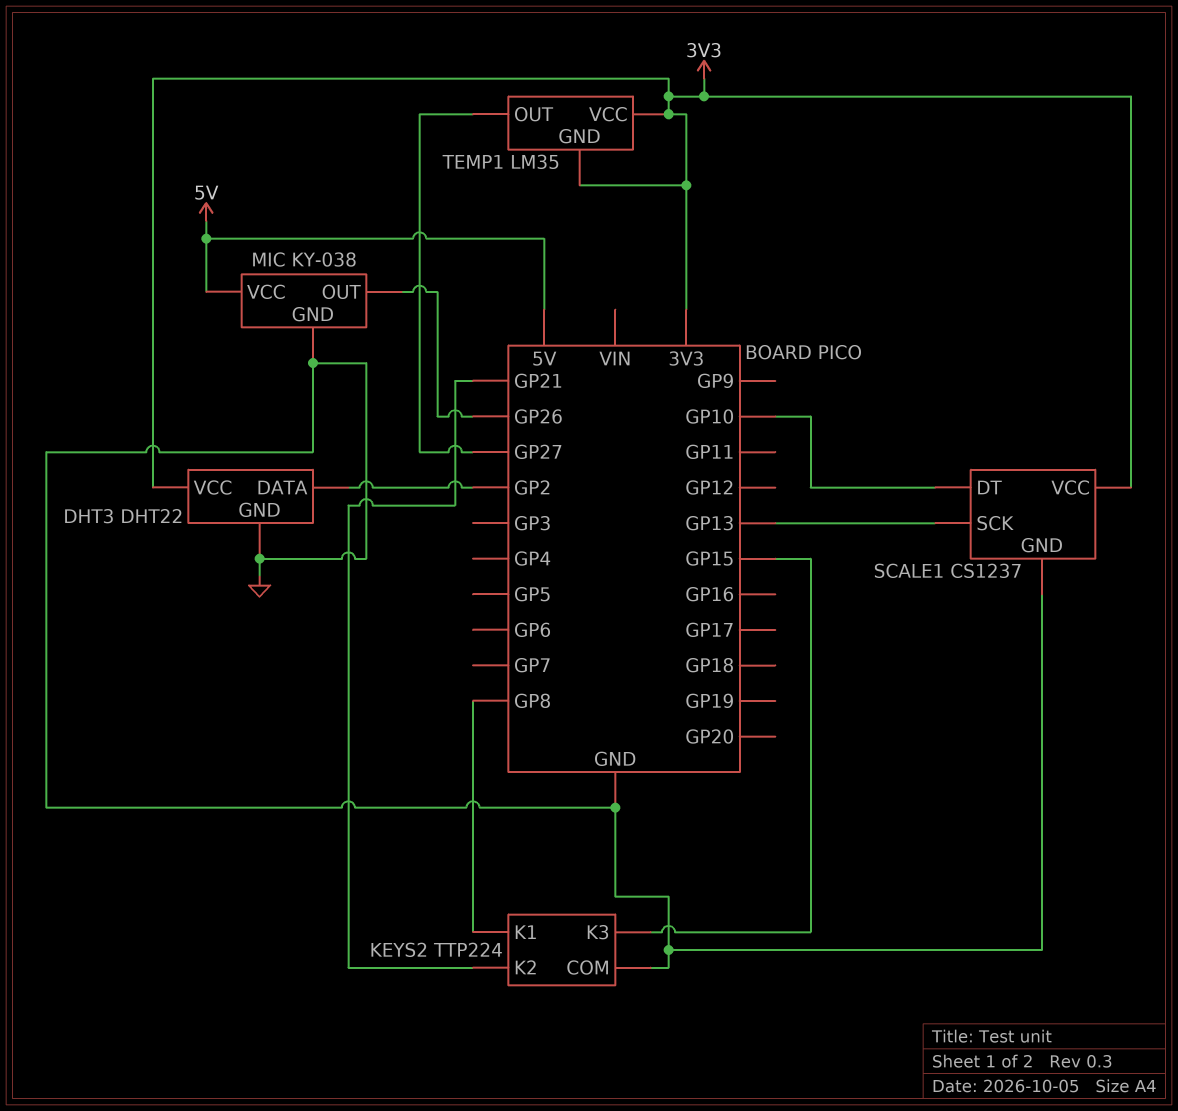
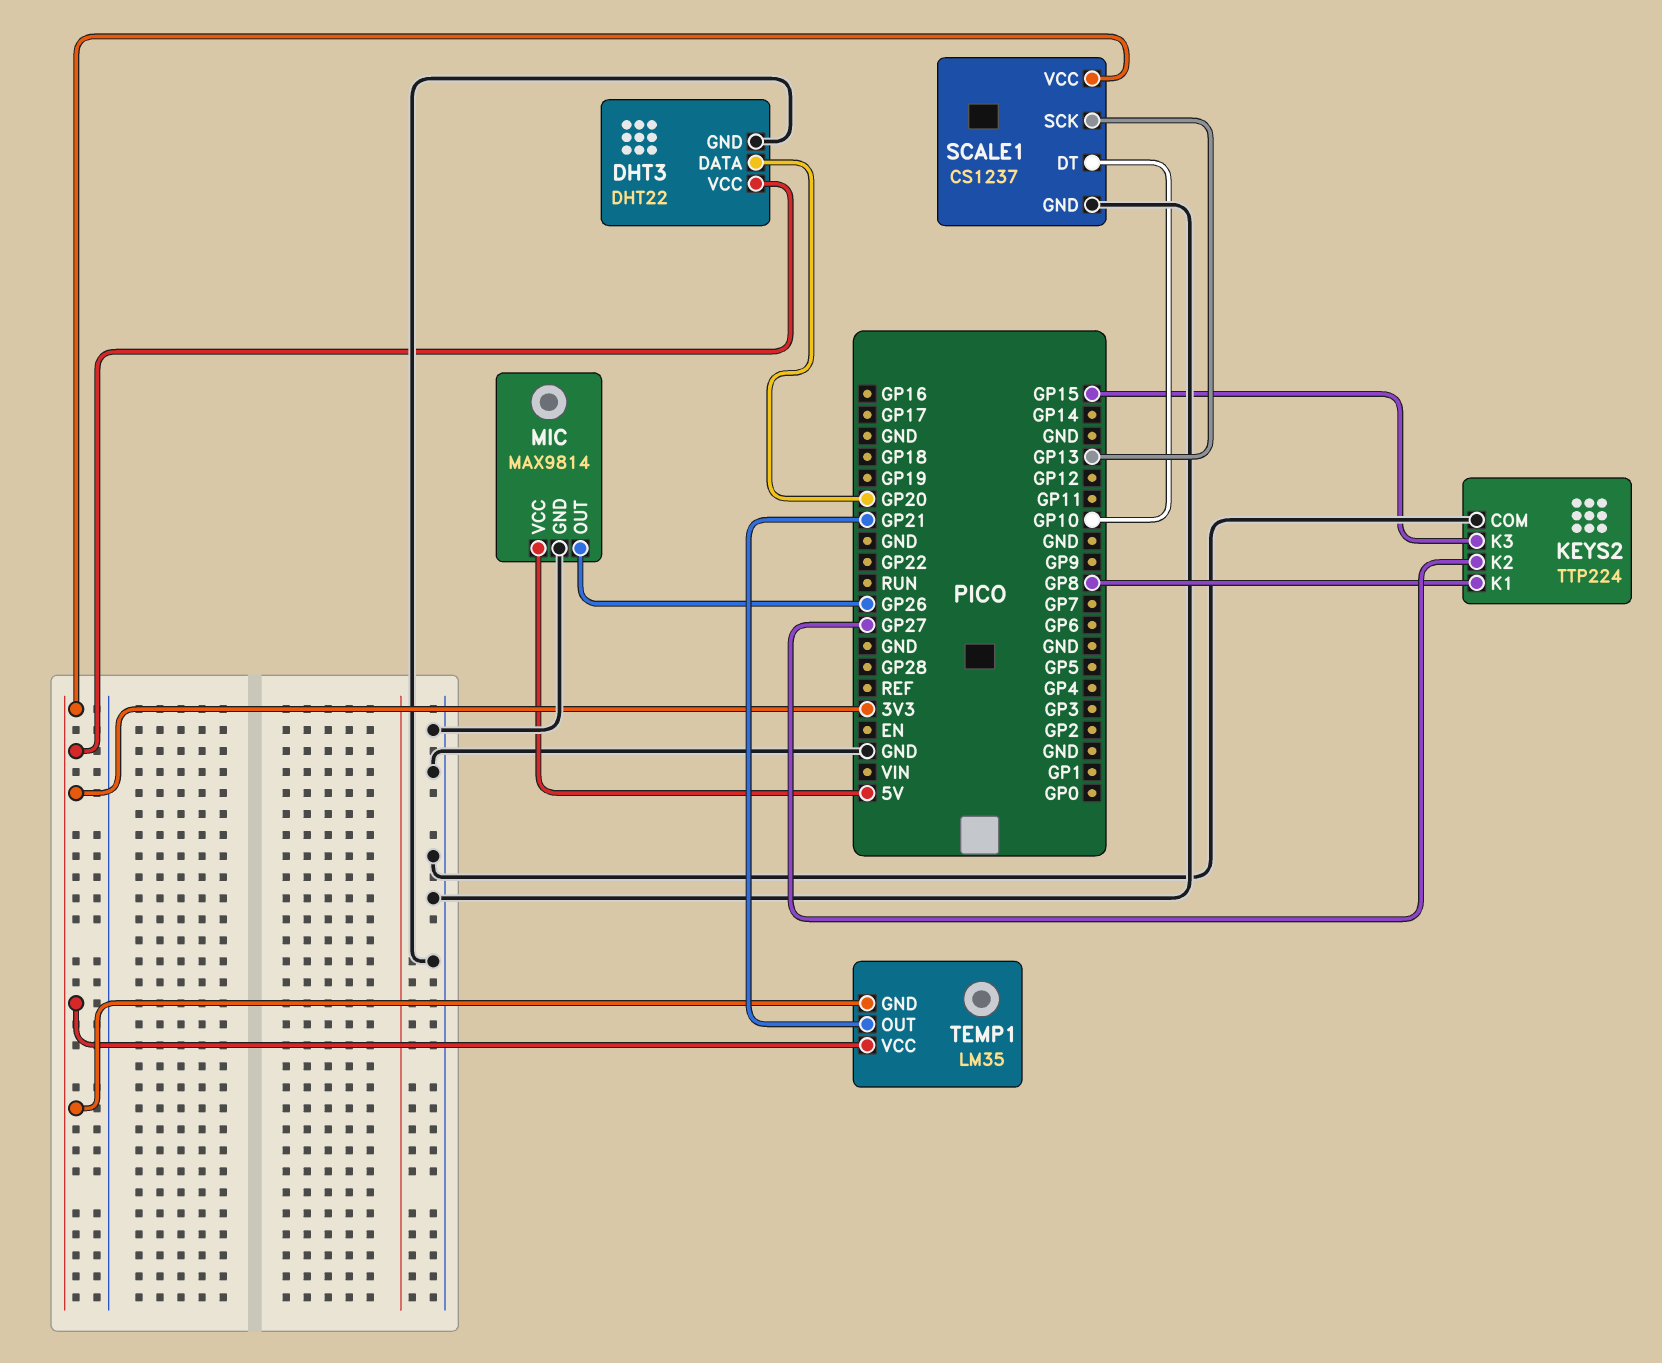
DHT3 pin DATA: GP2 -> GP20
KEYS2 pin K2: GP21 -> GP27
MIC: KY-038 -> MAX9814
TEMP1 pin OUT: GP27 -> GP21

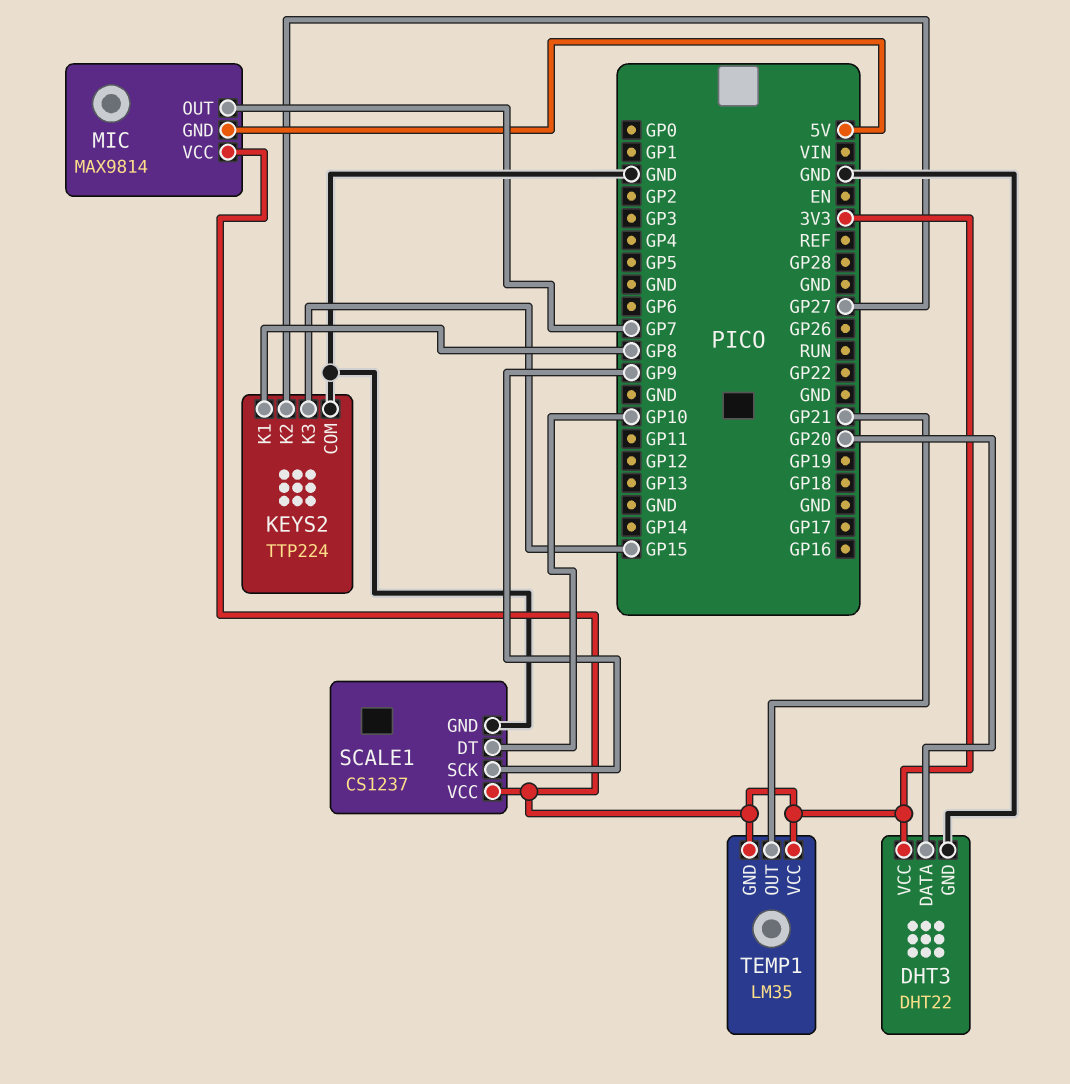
MIC pin GND: GND -> 5V
MIC pin OUT: GP26 -> GP7
MIC pin VCC: 5V -> 3V3
SCALE1 pin SCK: GP13 -> GP9

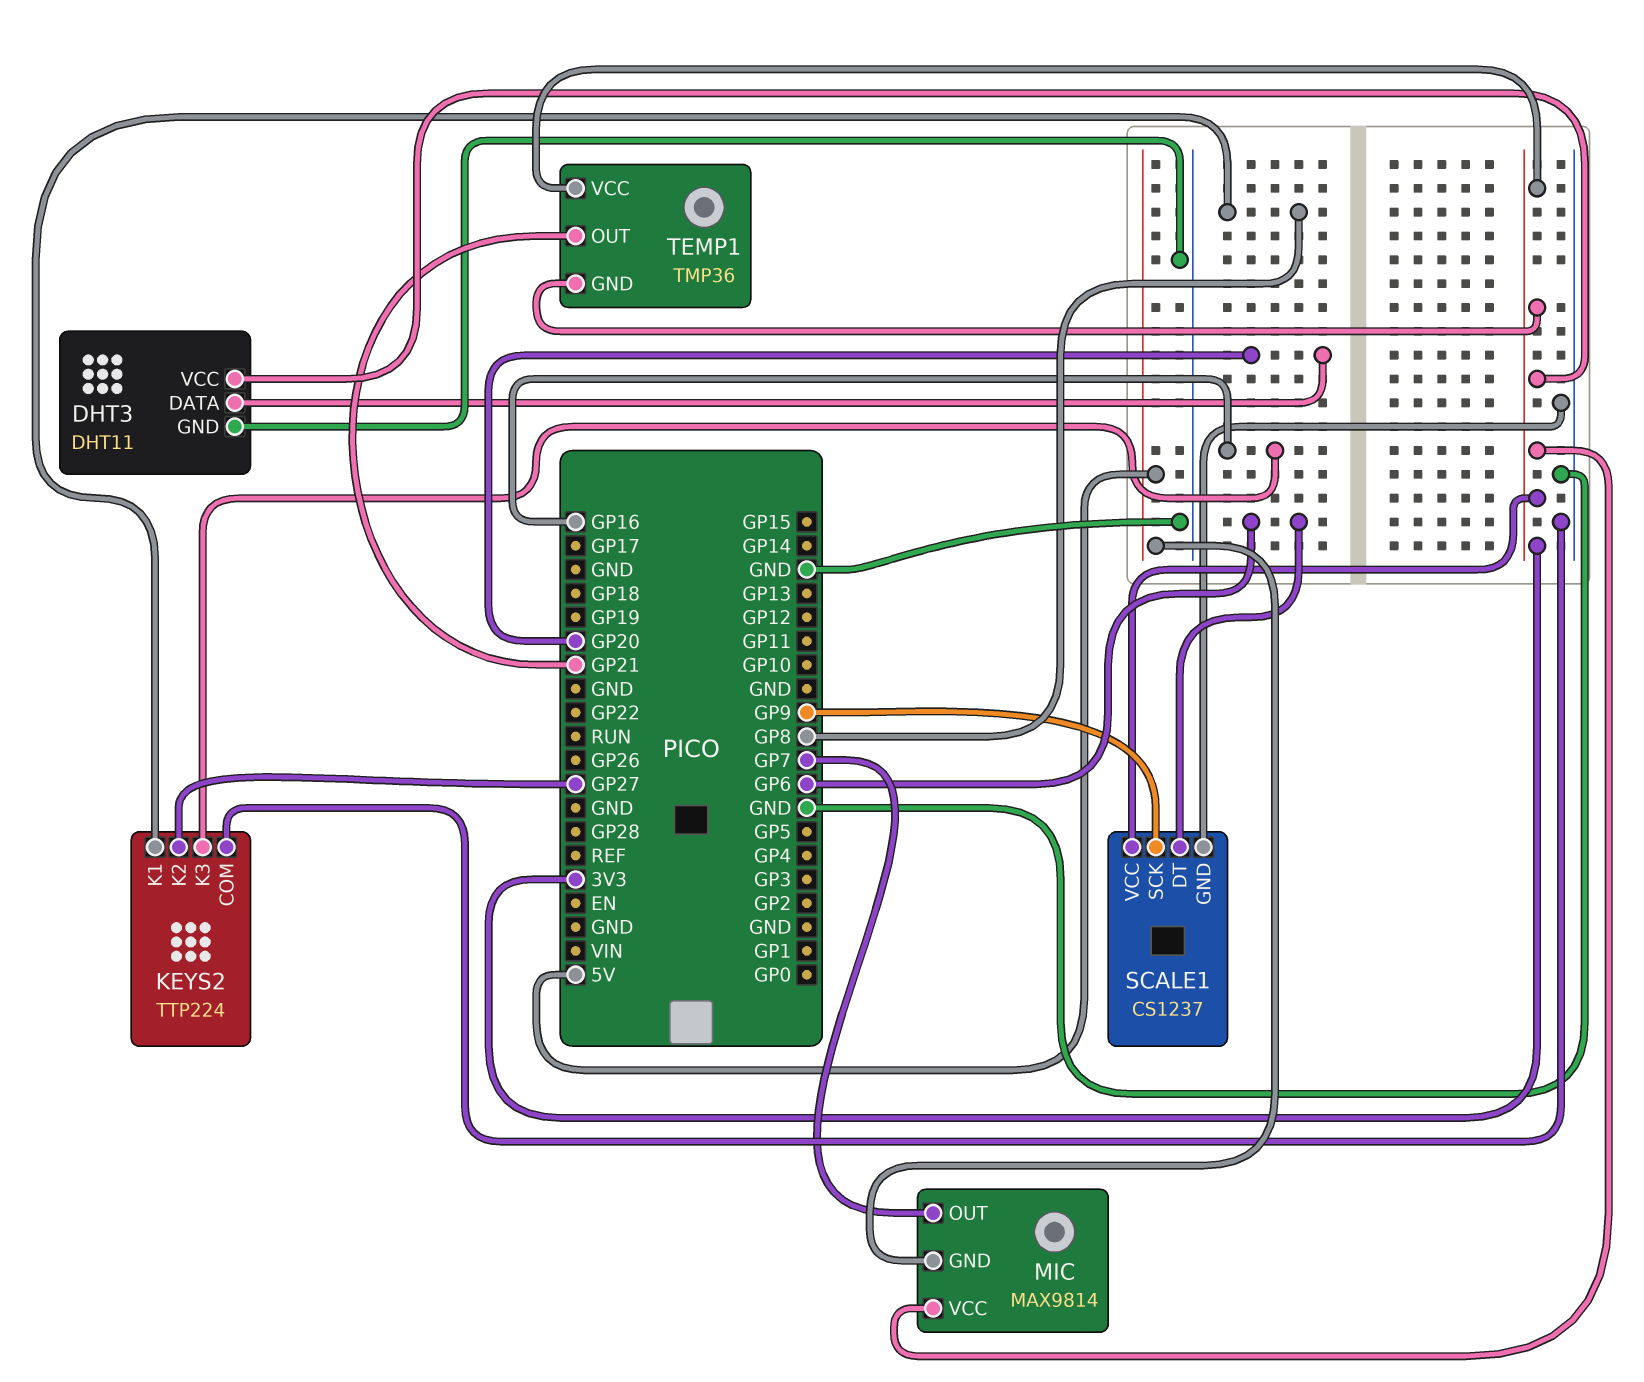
DHT3: DHT22 -> DHT11
KEYS2 pin K3: GP15 -> GP16
SCALE1 pin DT: GP10 -> GP6
TEMP1: LM35 -> TMP36

